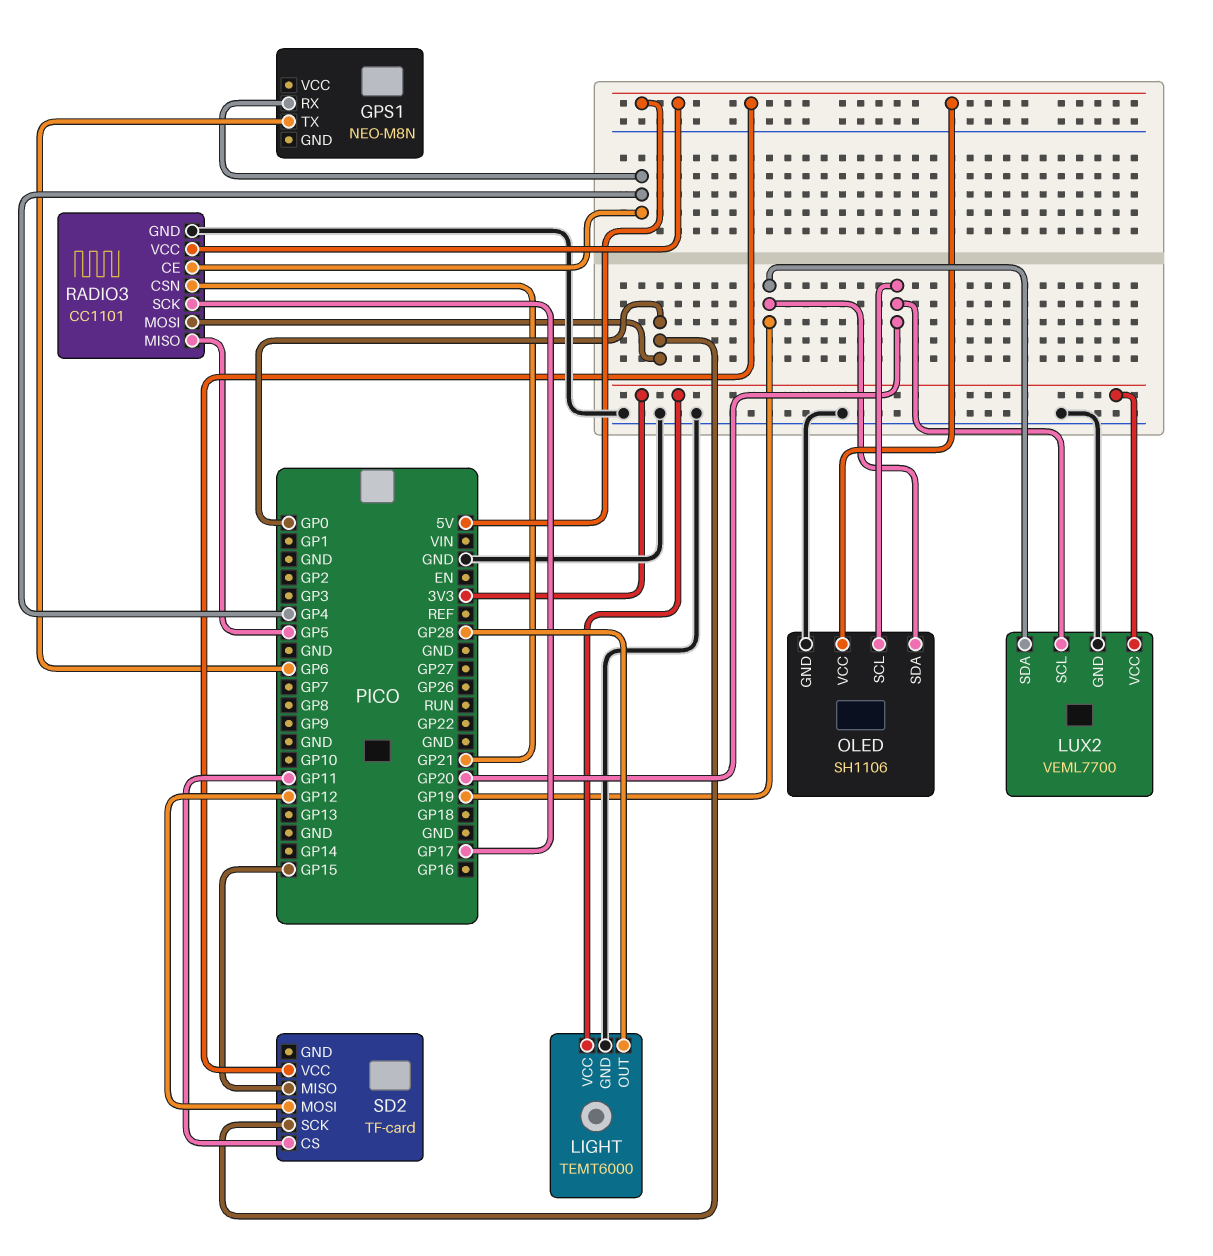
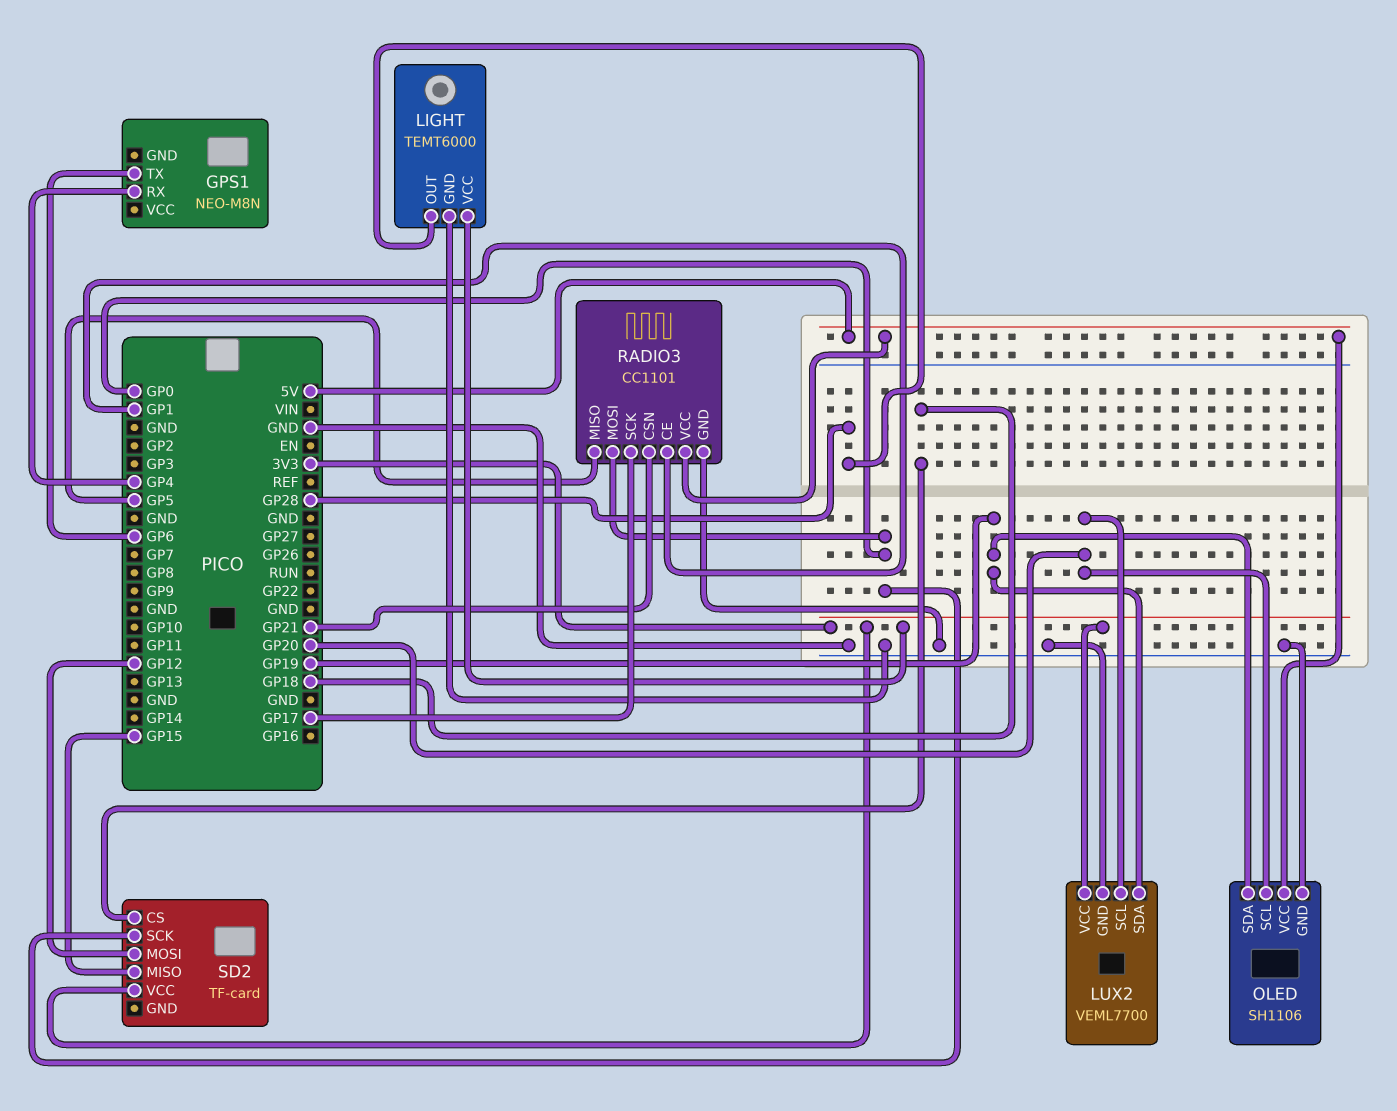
RADIO3 pin CE: GP4 -> GP1
SD2 pin CS: GP11 -> GP18
SD2 pin VCC: 5V -> 3V3

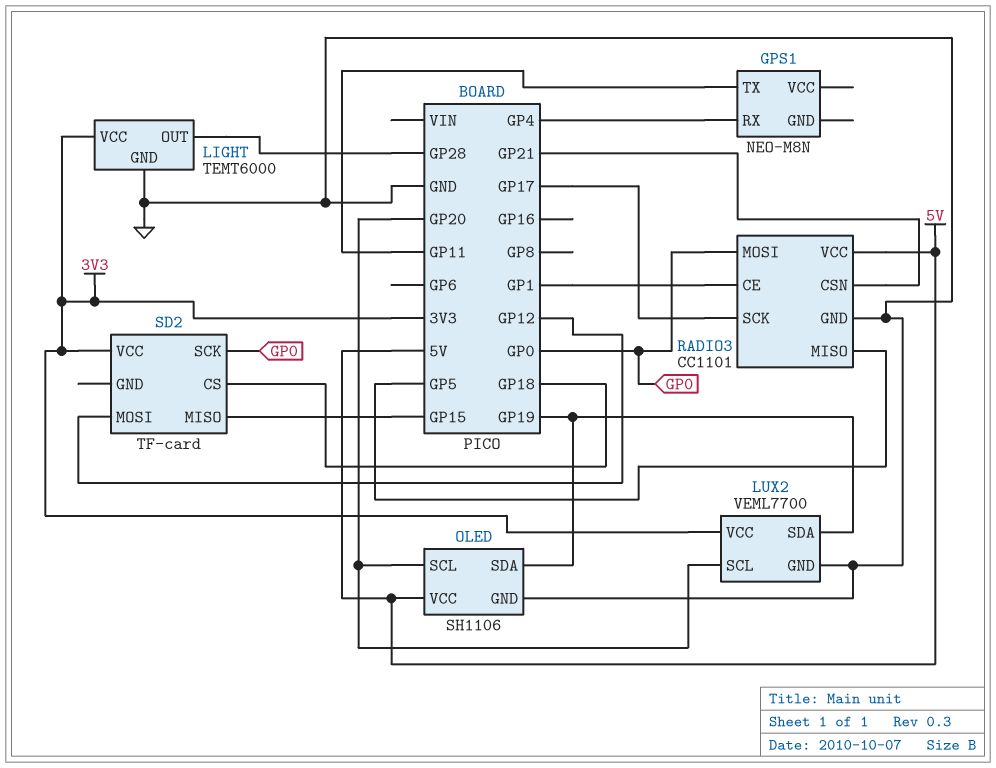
GPS1 pin TX: GP6 -> GP11

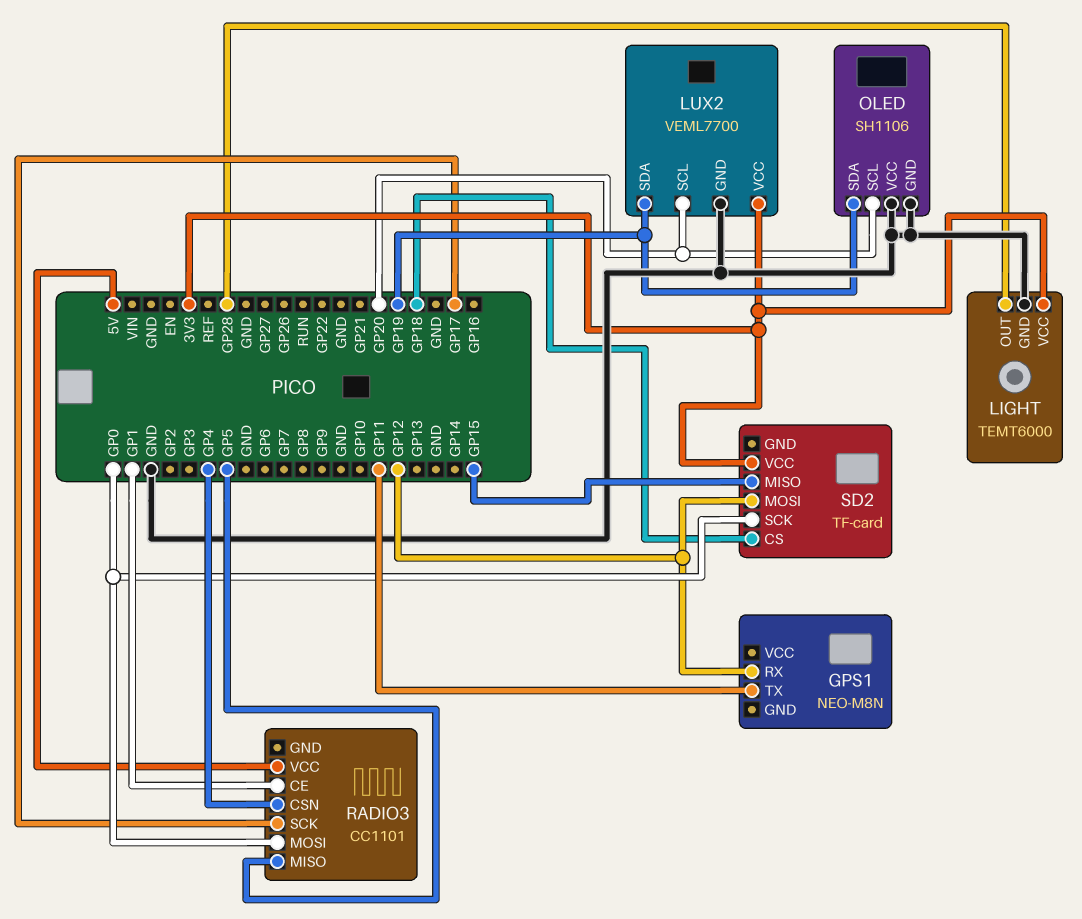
GPS1 pin RX: GP4 -> GP12
OLED pin VCC: 5V -> GND
RADIO3 pin CSN: GP21 -> GP4
RADIO3 pin GND: GND -> none

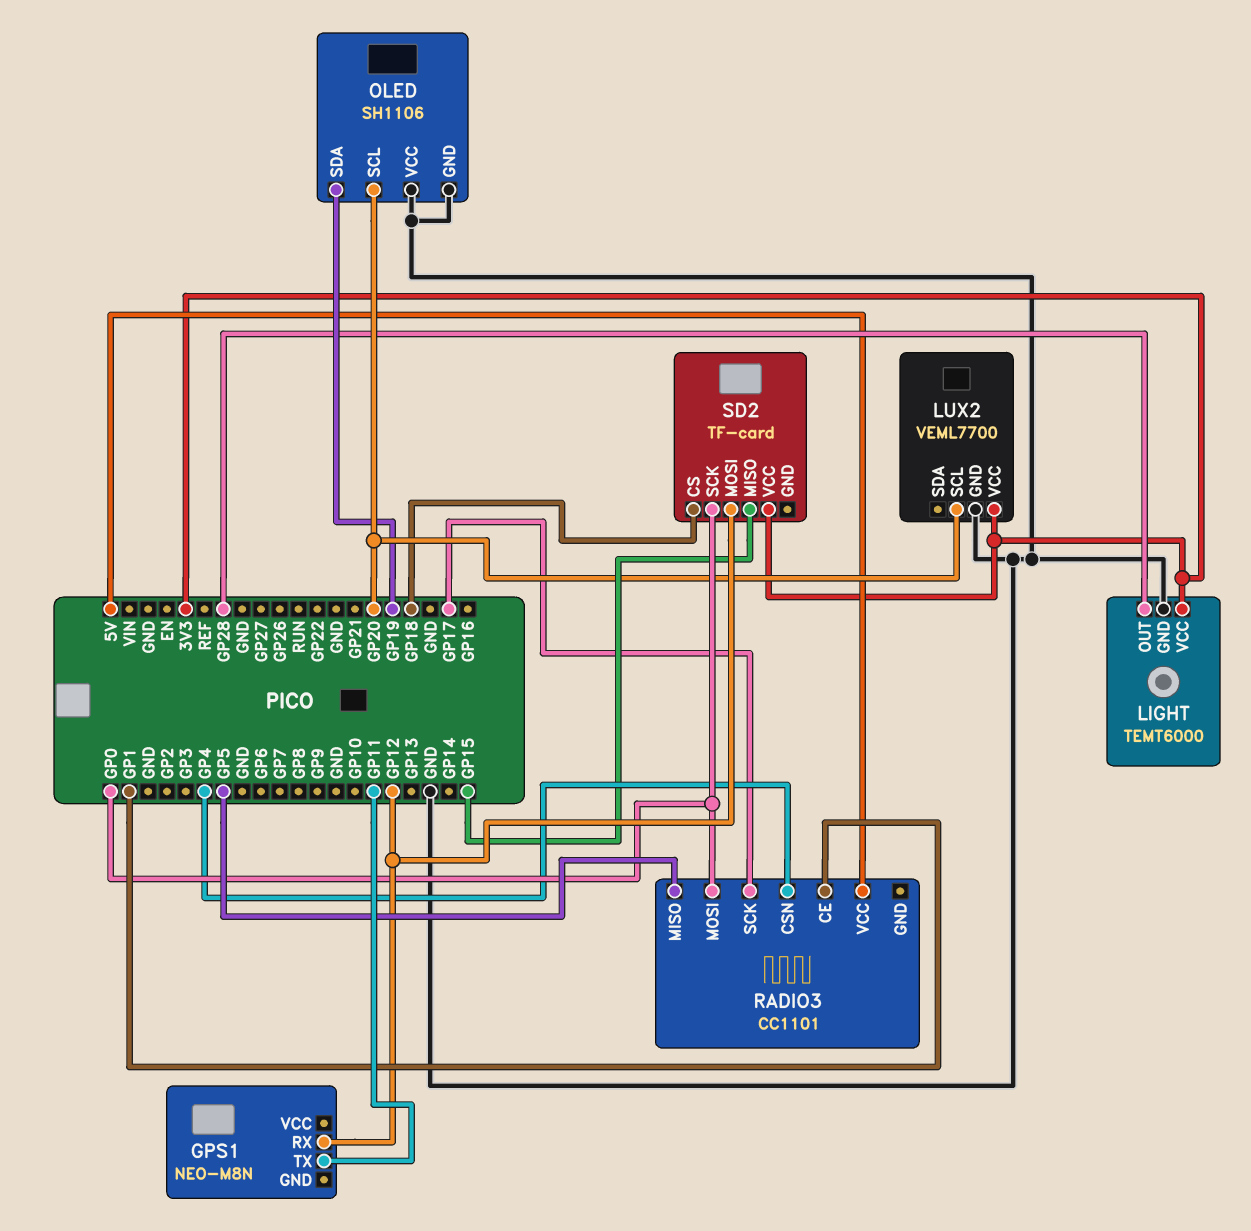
LUX2 pin SDA: GP19 -> none

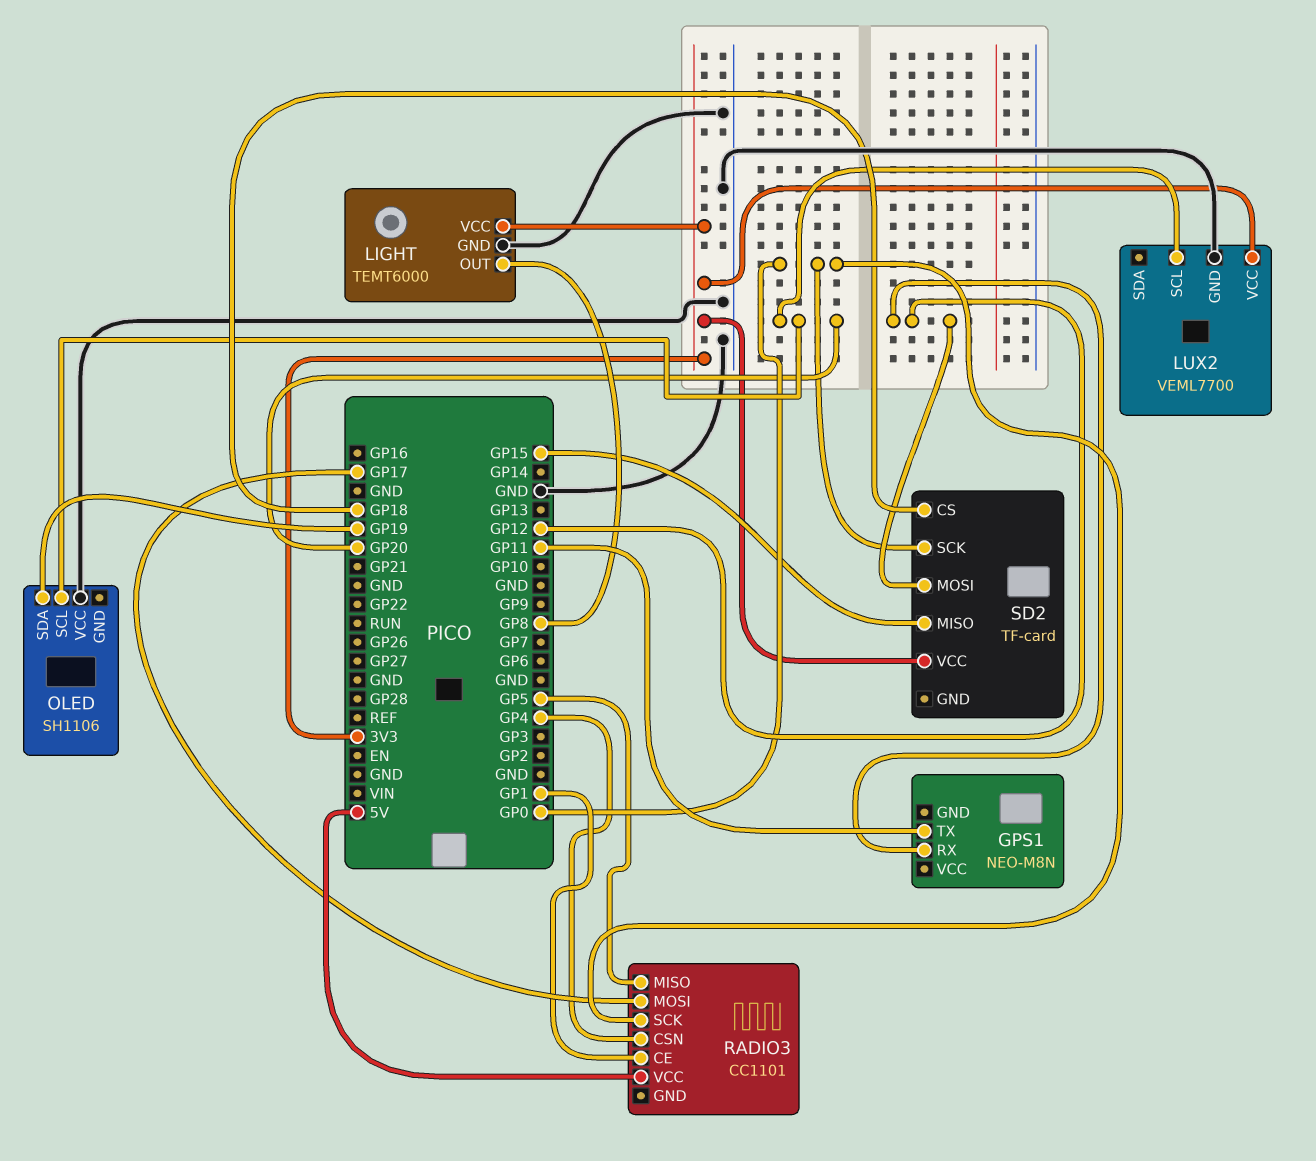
LIGHT pin OUT: GP28 -> GP8
OLED pin GND: GND -> none
RADIO3 pin MOSI: GP0 -> GP17
RADIO3 pin SCK: GP17 -> GP0

